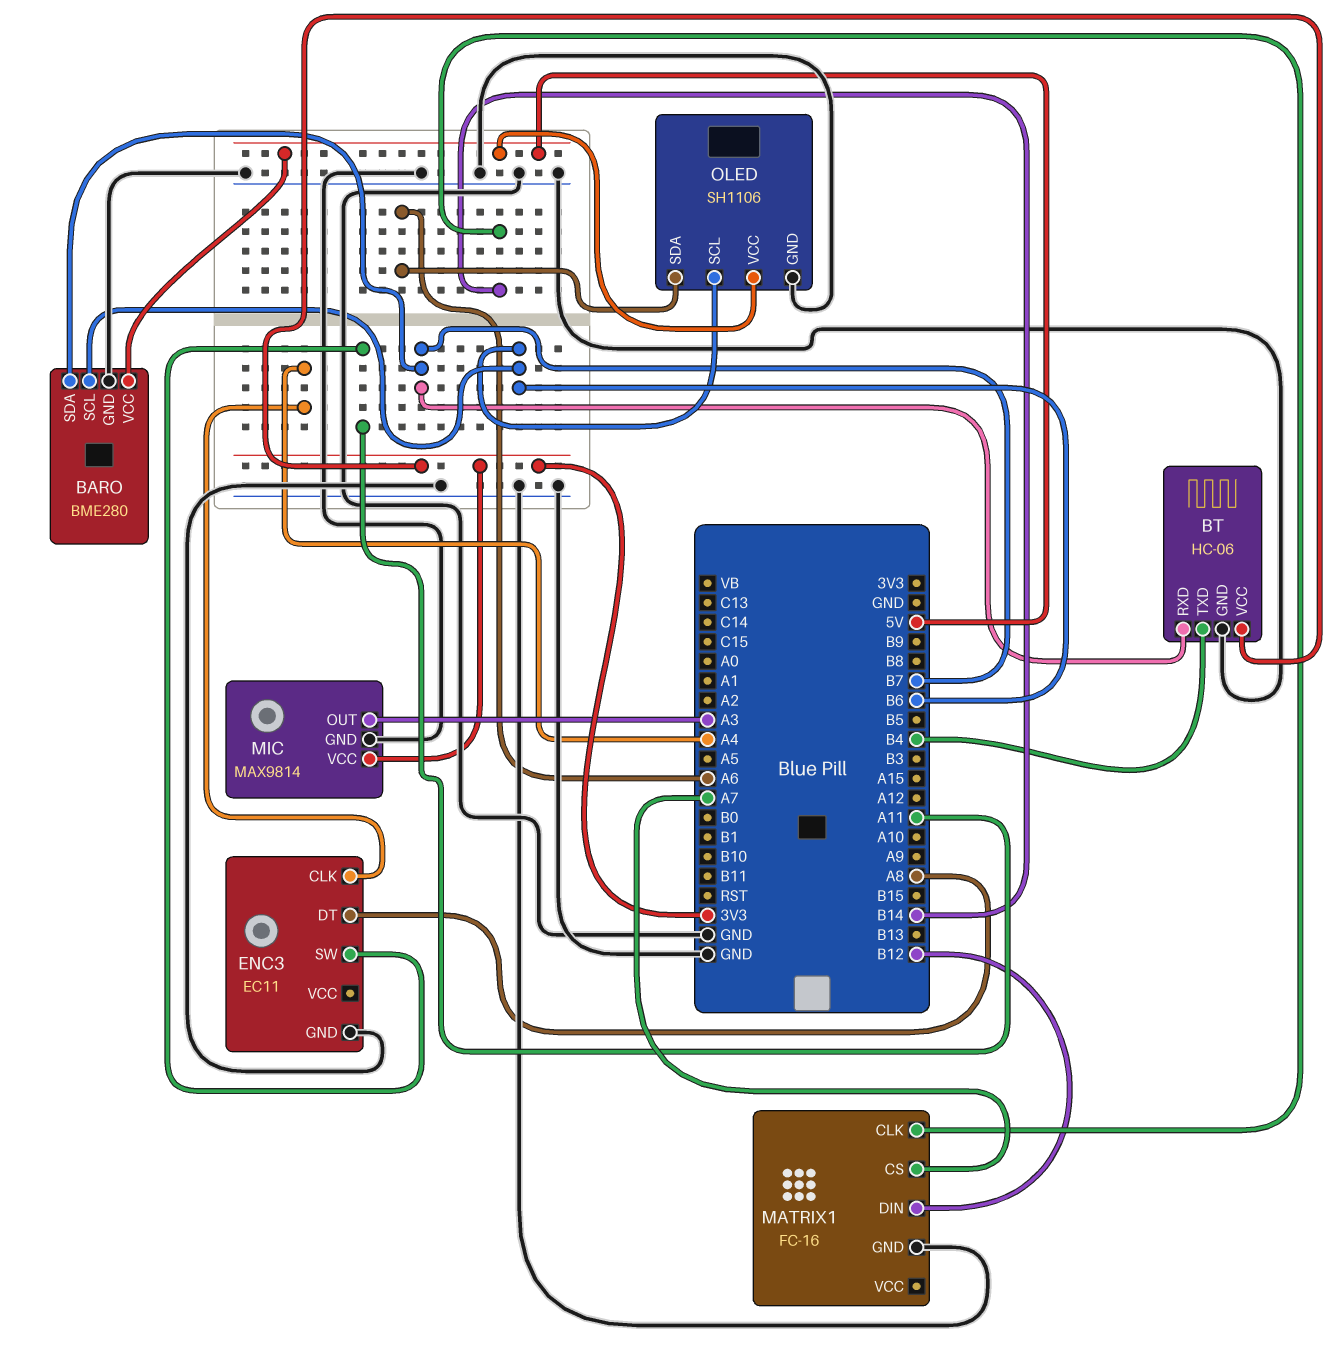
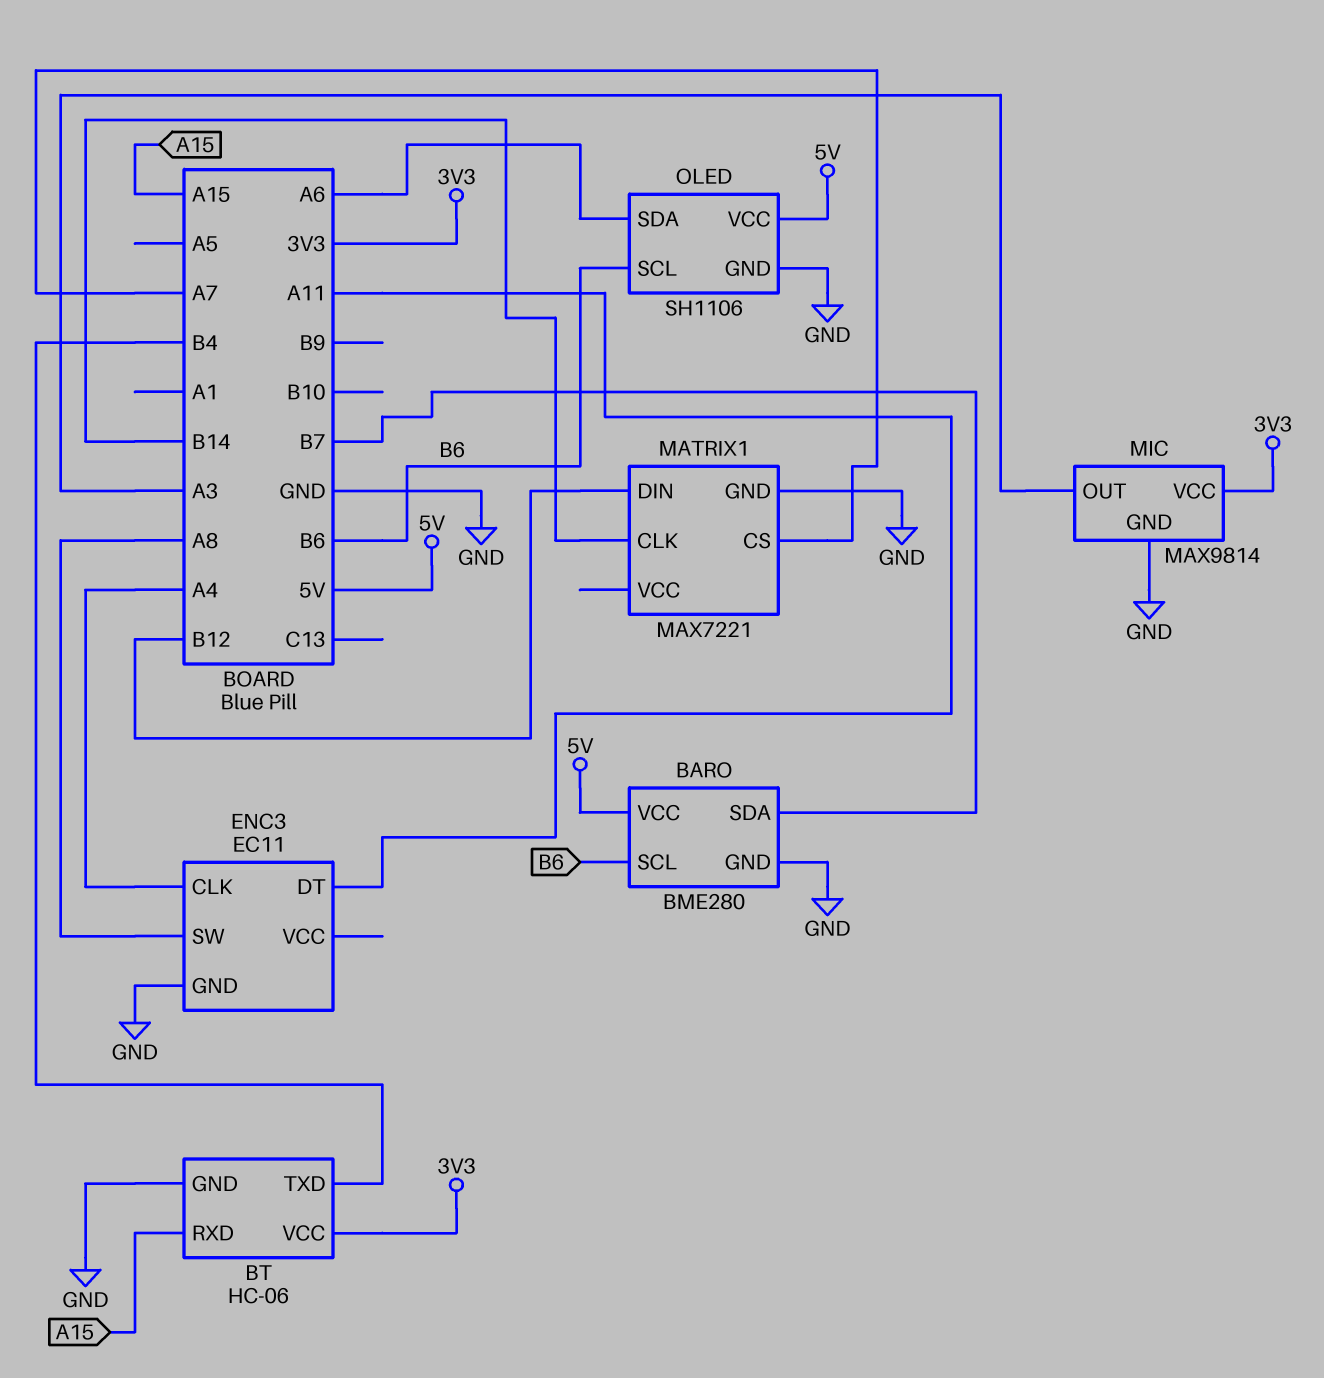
BT pin RXD: B7 -> A15
ENC3 pin DT: A8 -> A11
ENC3 pin SW: A11 -> A8
MATRIX1: FC-16 -> MAX7221

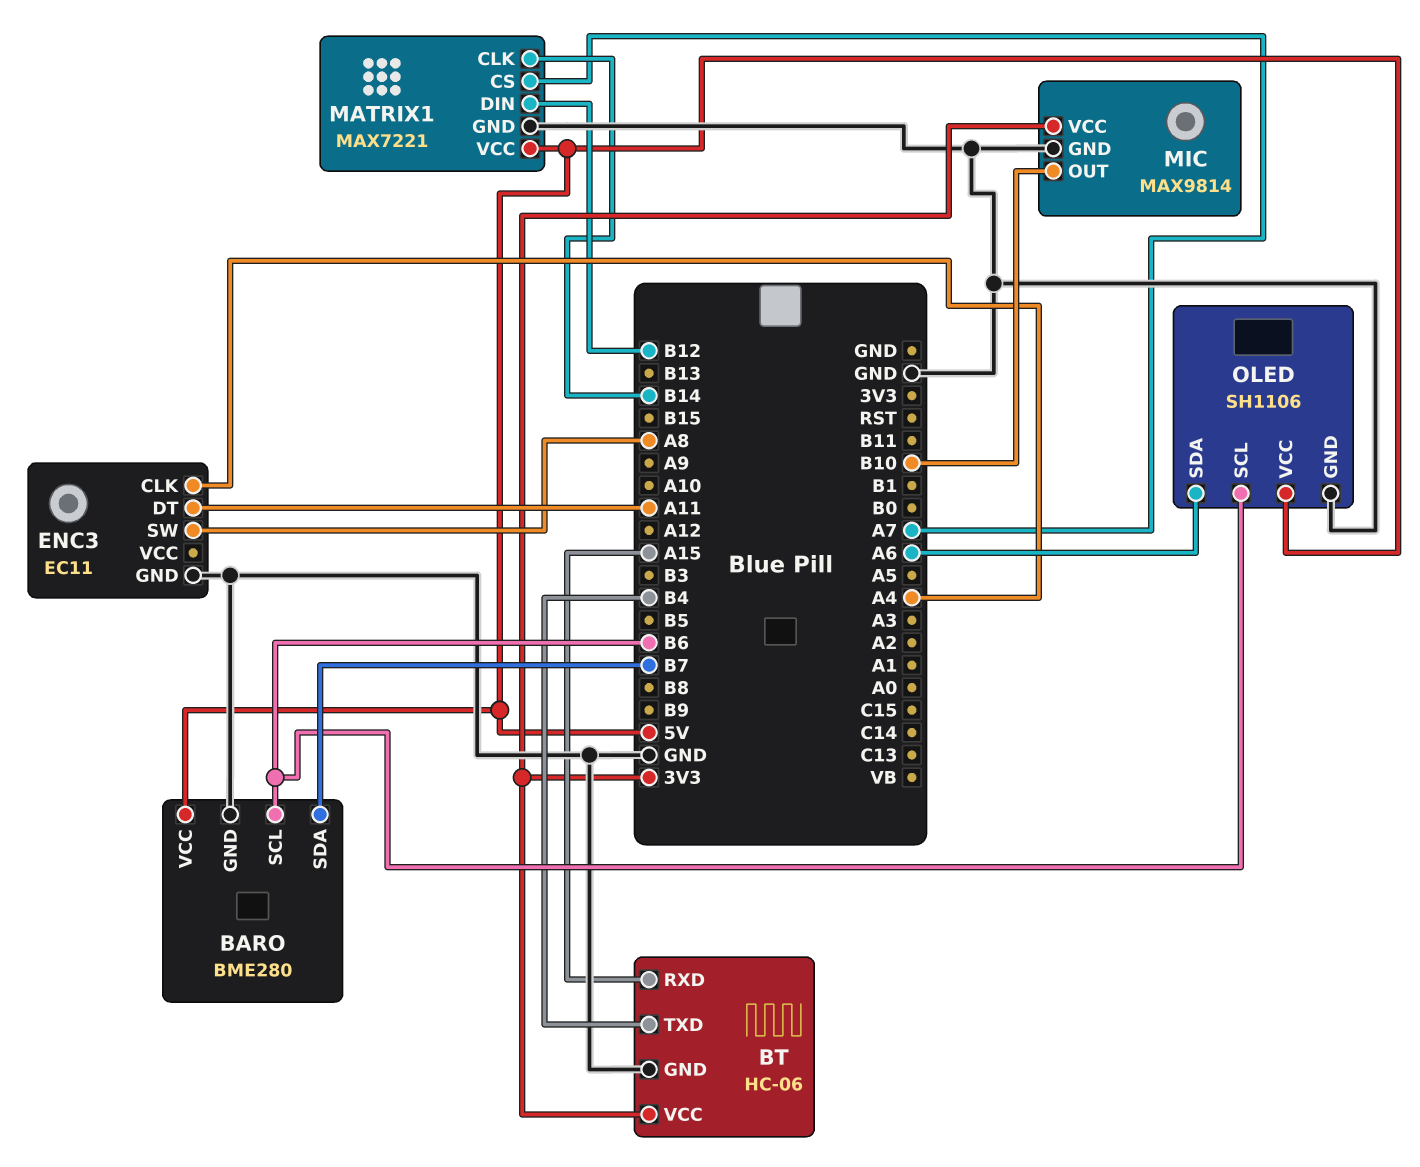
MATRIX1 pin VCC: none -> 5V
MIC pin OUT: A3 -> B10

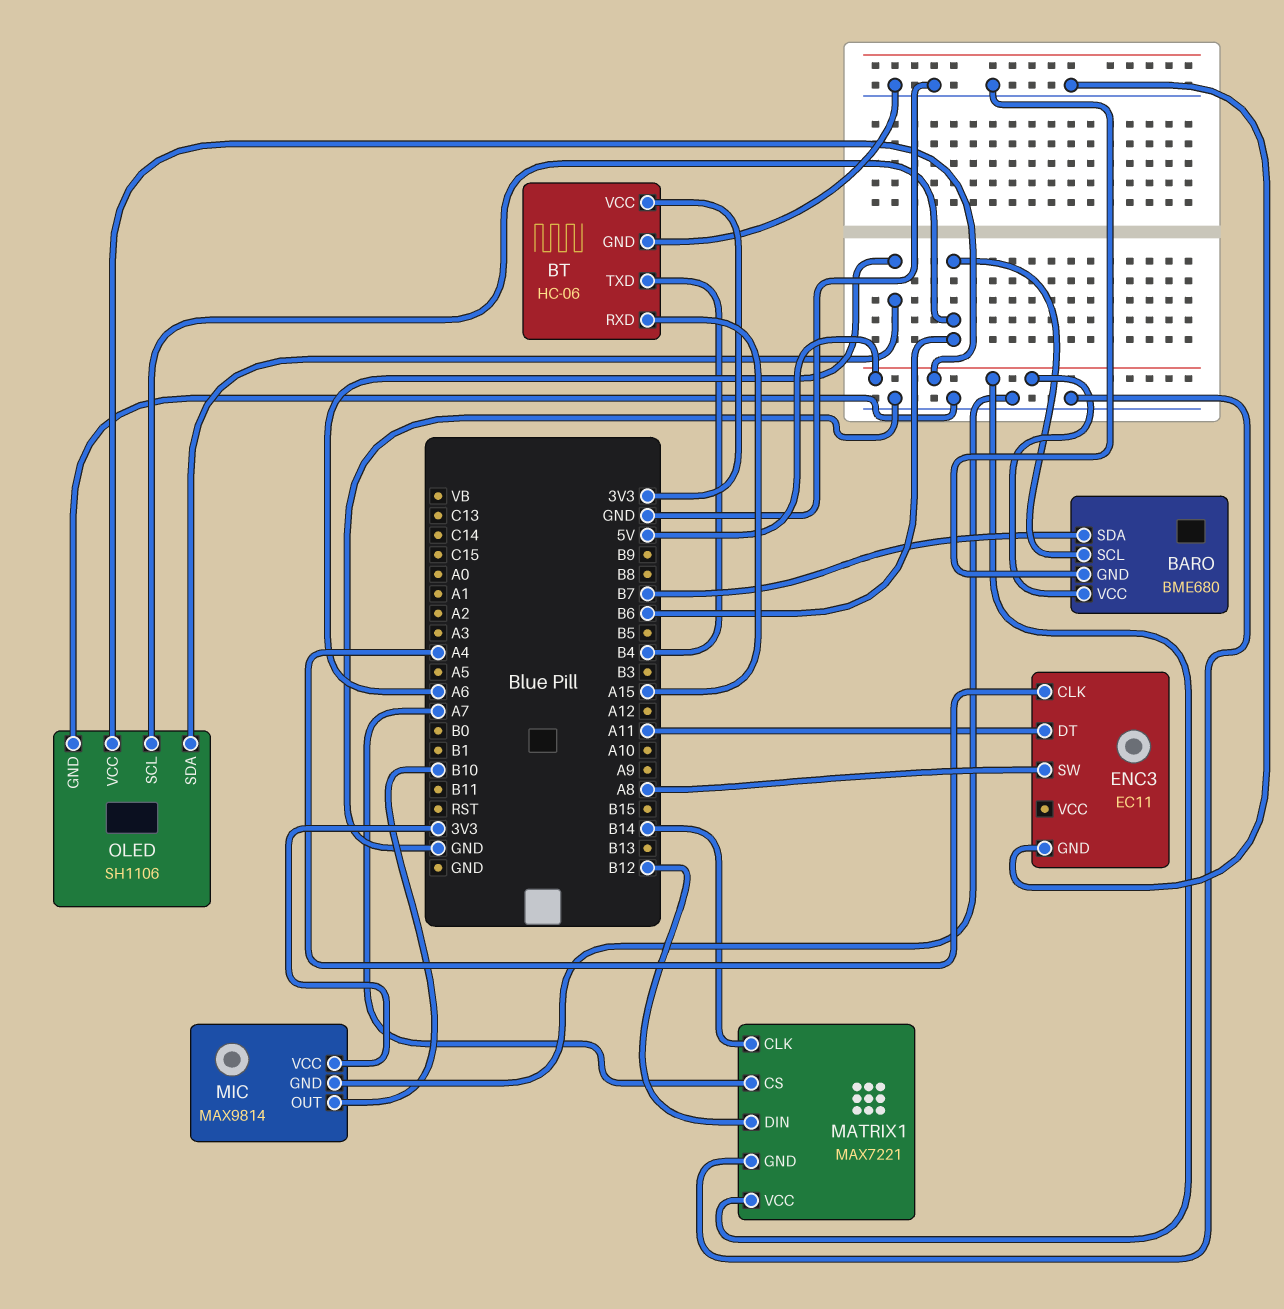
BARO: BME280 -> BME680

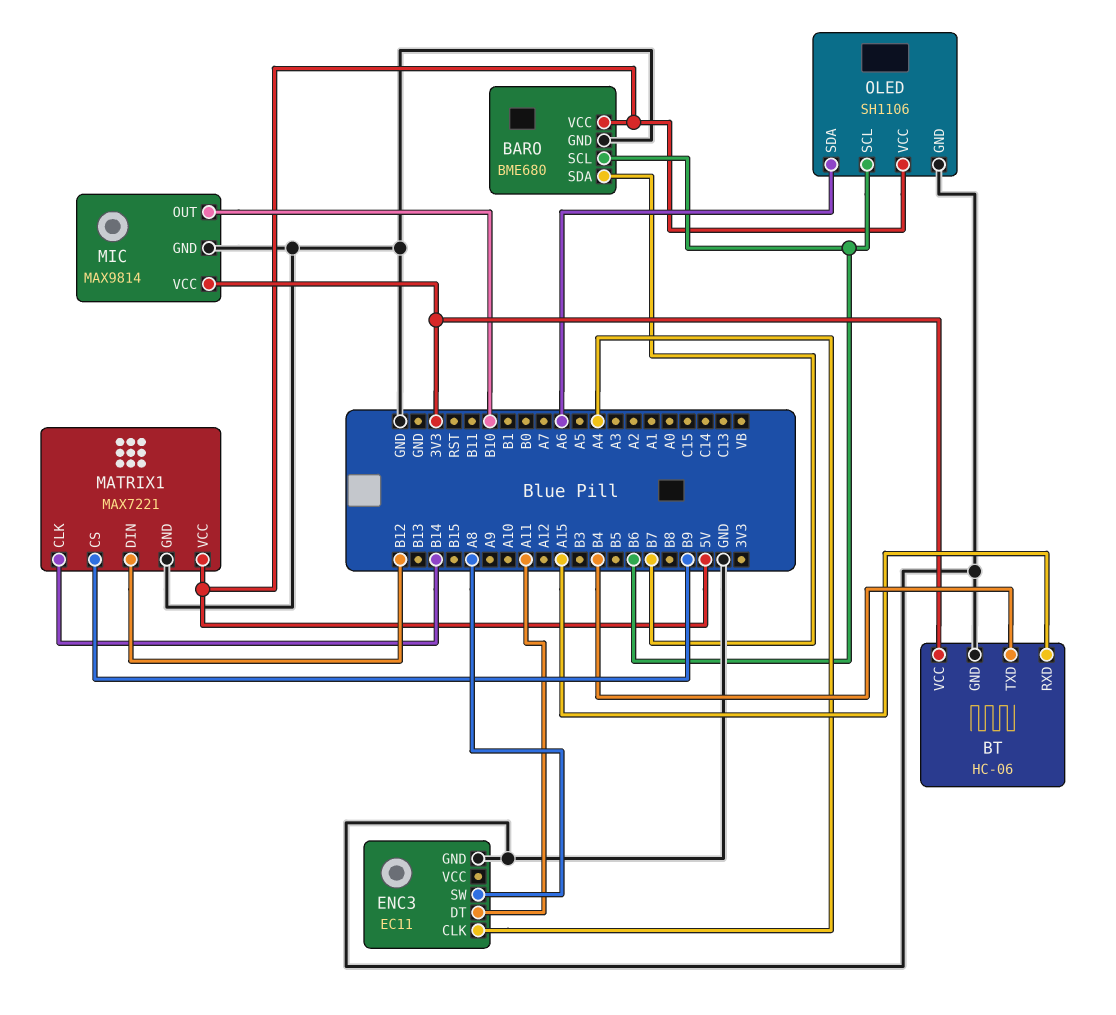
MATRIX1 pin CS: A7 -> B9

